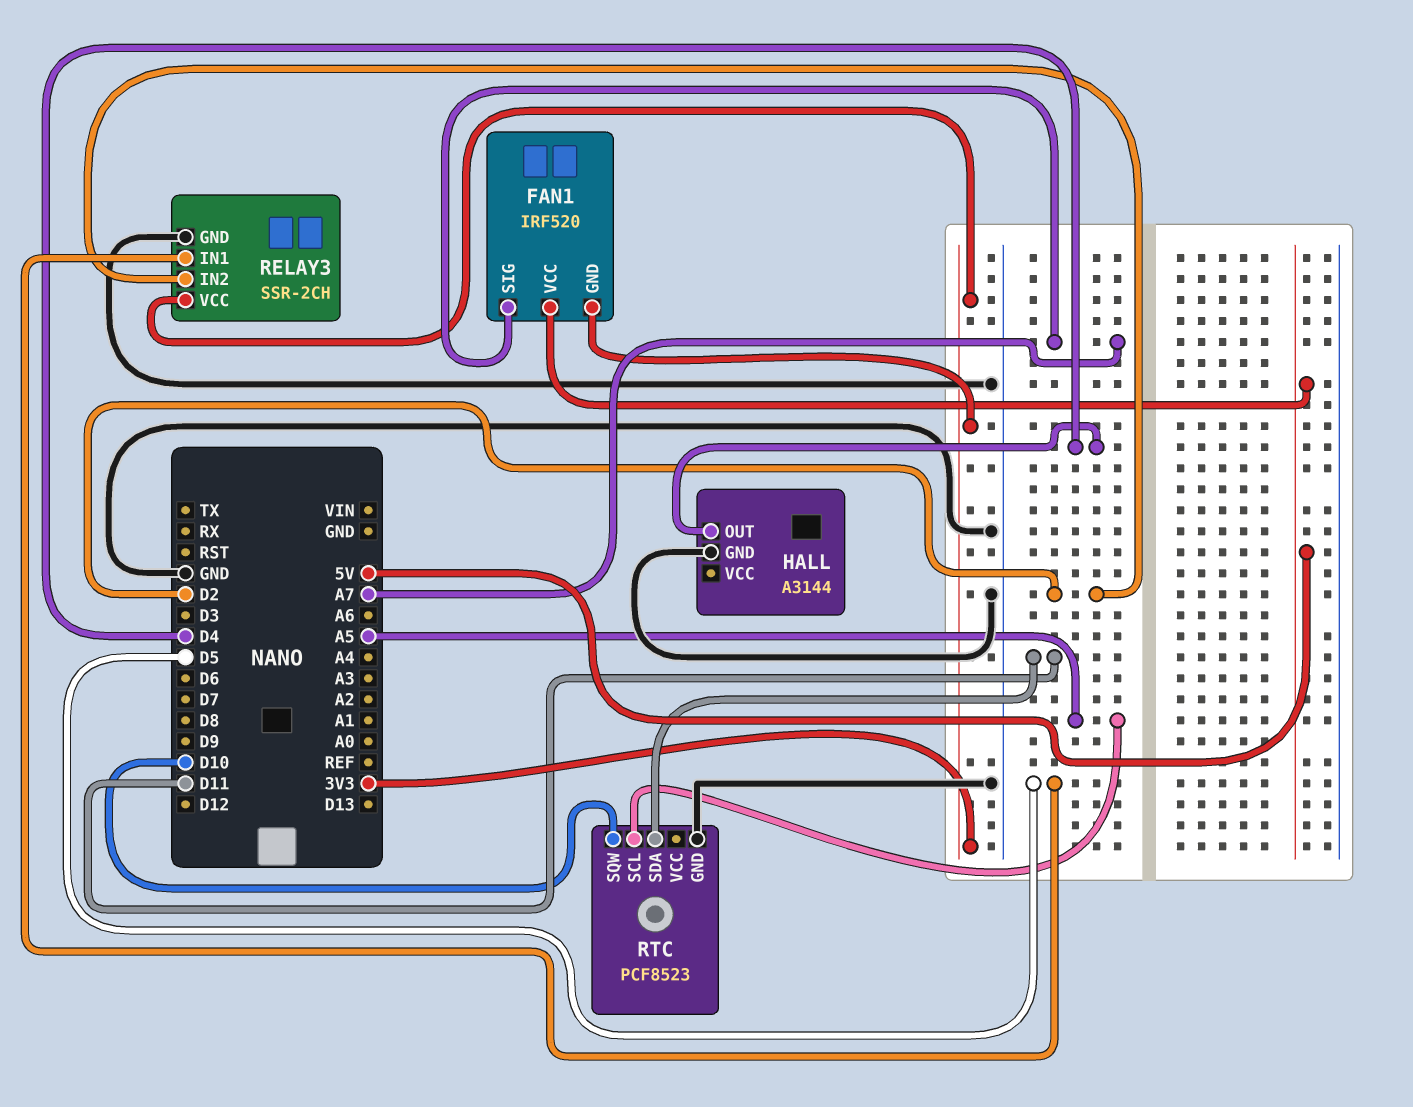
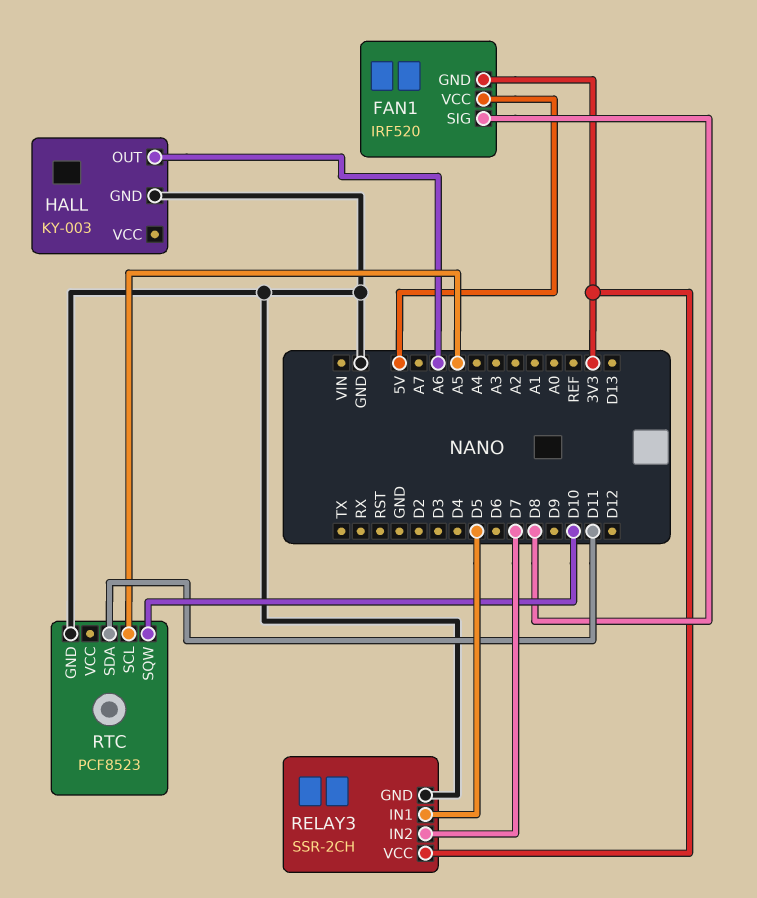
FAN1 pin SIG: A7 -> D8
HALL: A3144 -> KY-003
HALL pin OUT: D4 -> A6
RELAY3 pin IN2: D2 -> D7

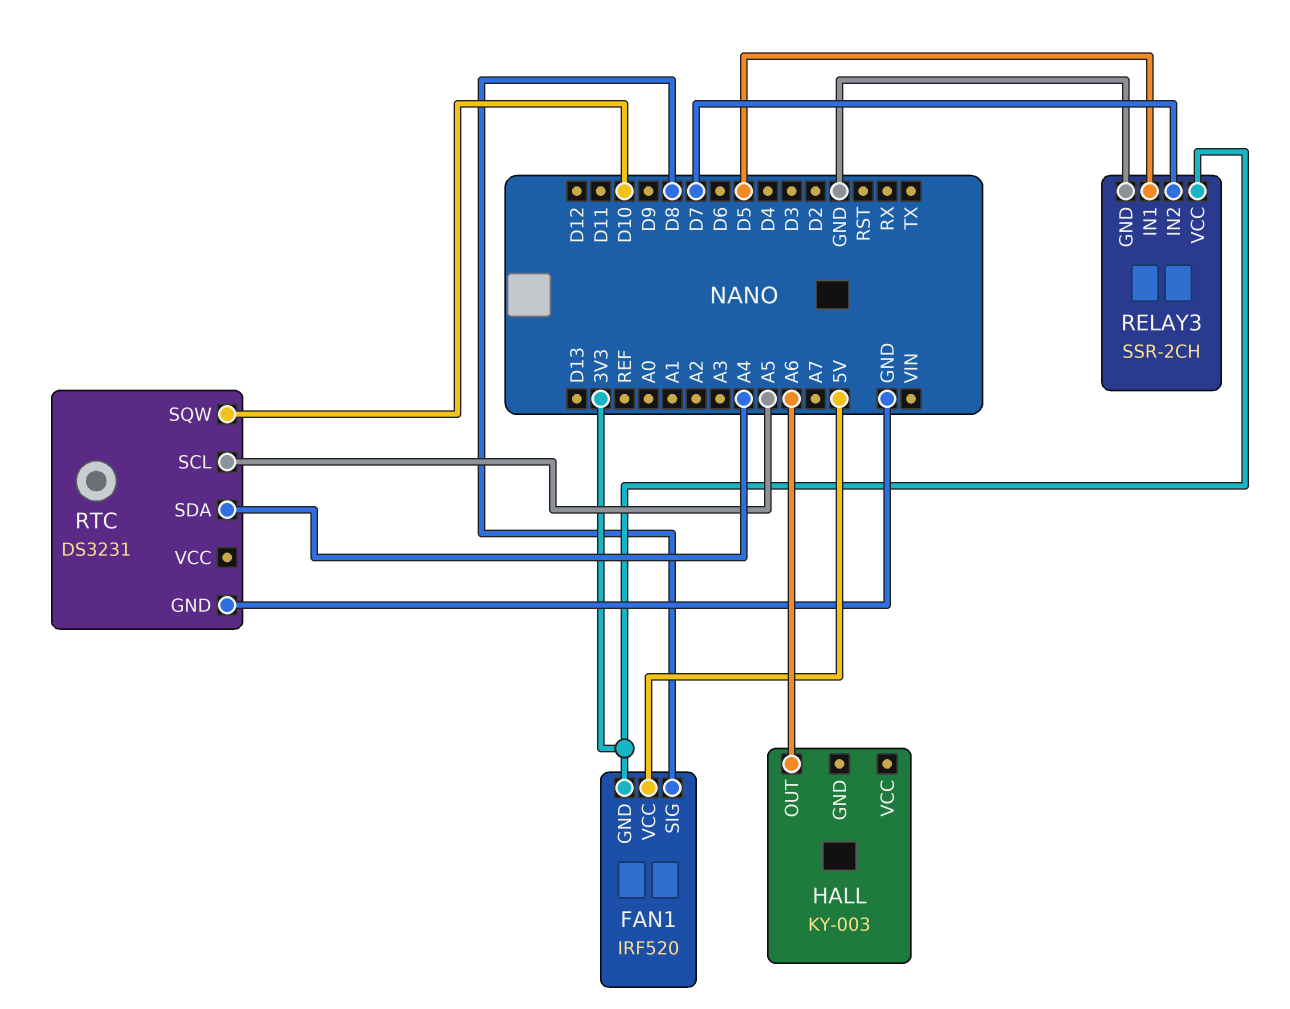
HALL pin GND: GND -> none
RTC: PCF8523 -> DS3231
RTC pin SDA: D11 -> A4

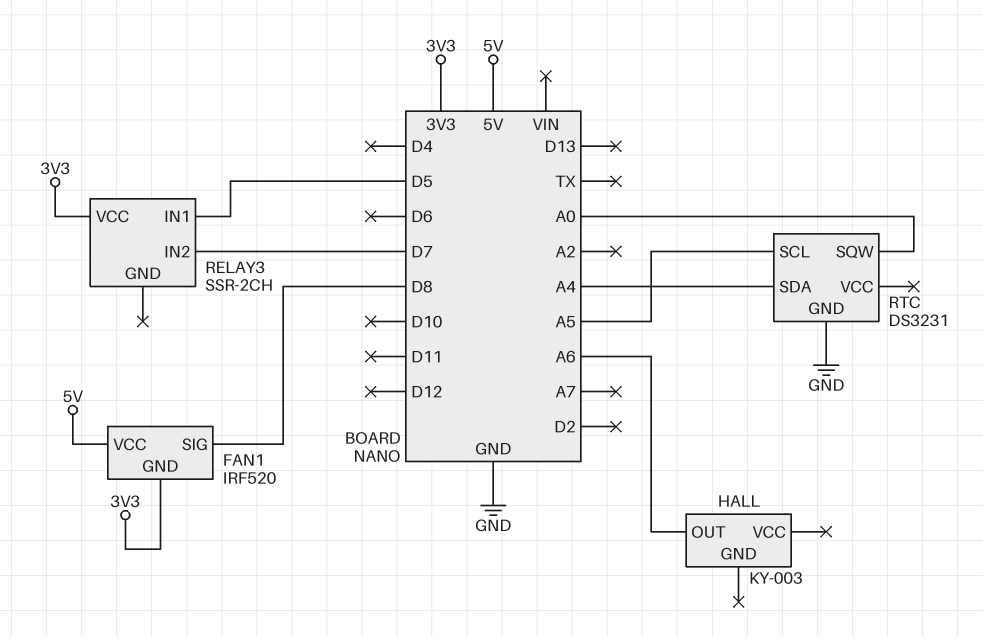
RELAY3 pin GND: GND -> none
RTC pin SQW: D10 -> A0

